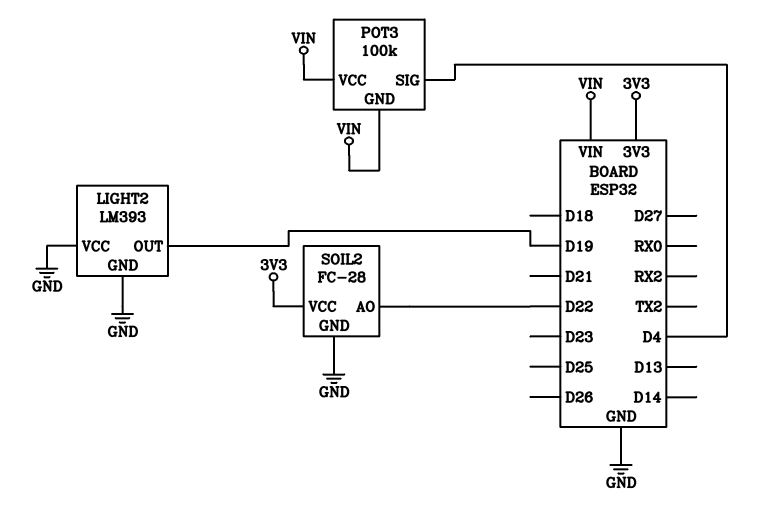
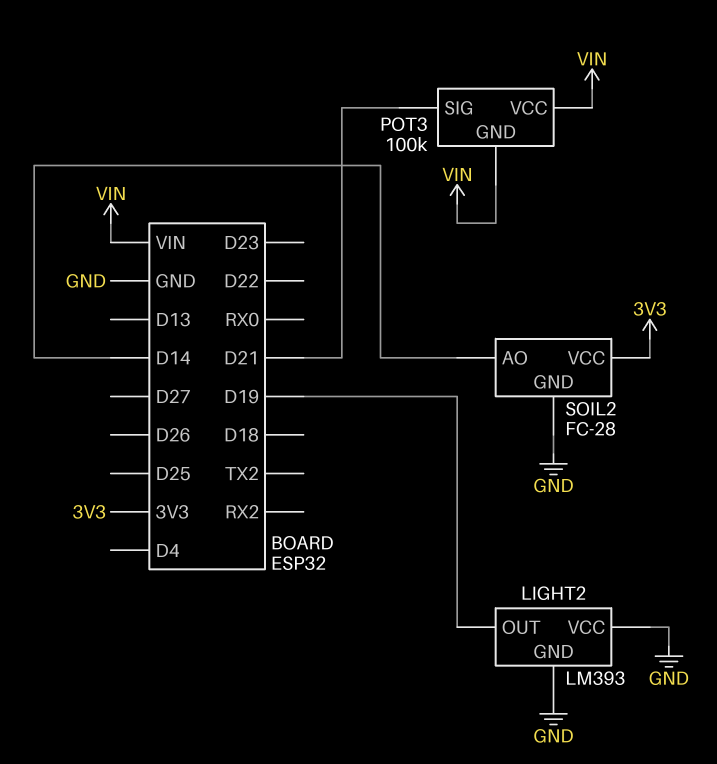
POT3 pin SIG: D4 -> D21
SOIL2 pin AO: D22 -> D14

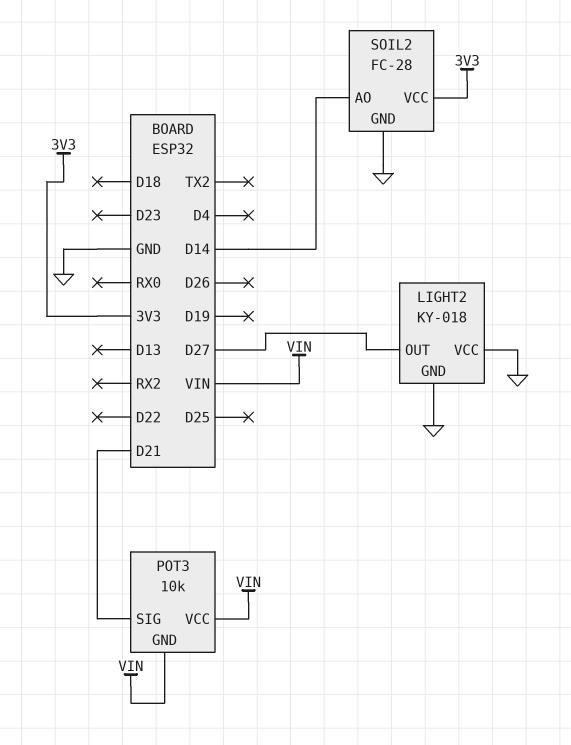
LIGHT2: LM393 -> KY-018
LIGHT2 pin OUT: D19 -> D27
POT3: 100k -> 10k

